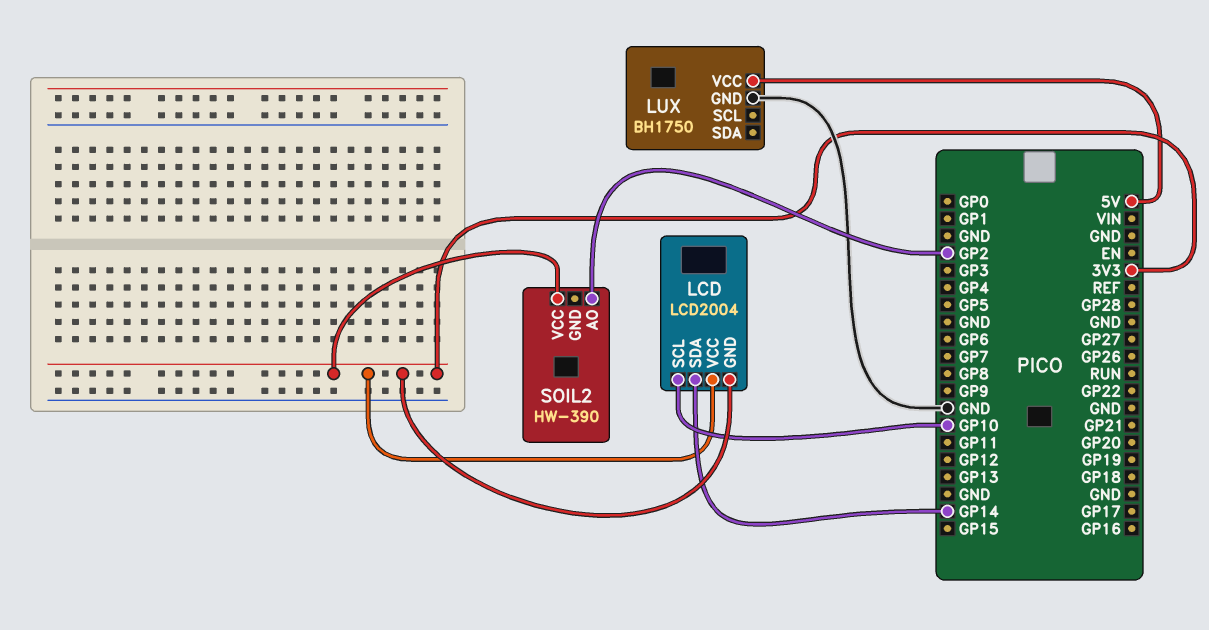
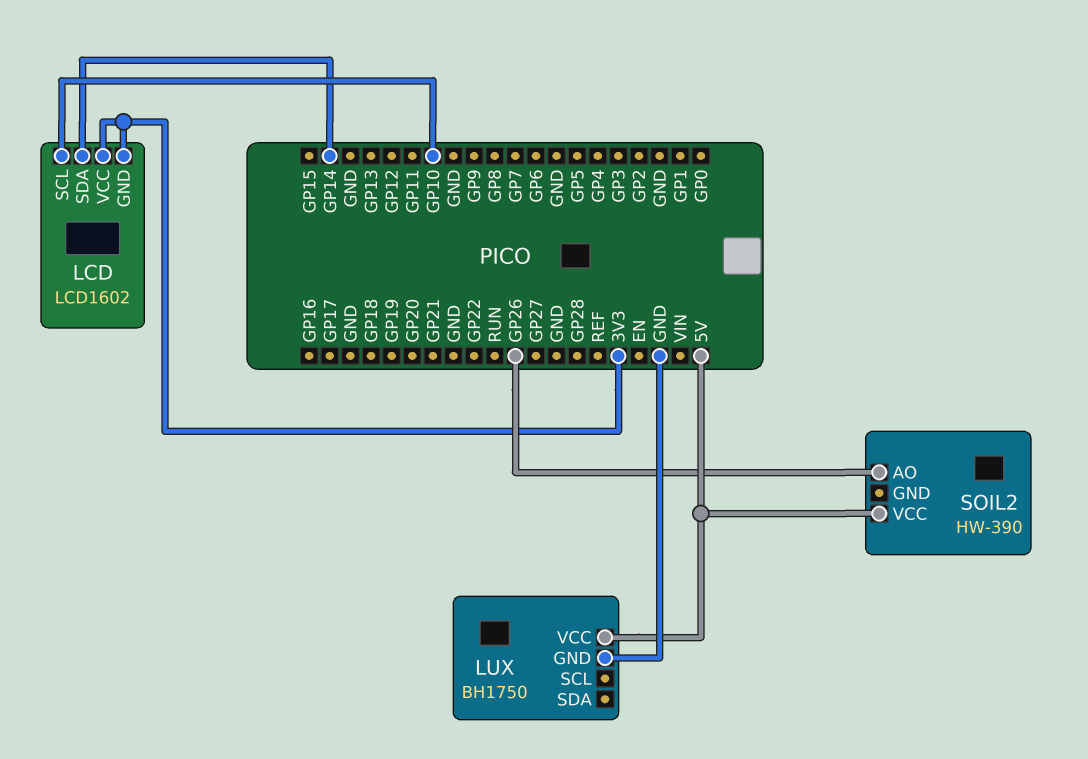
LCD: LCD2004 -> LCD1602
SOIL2 pin AO: GP2 -> GP26
SOIL2 pin VCC: 3V3 -> 5V

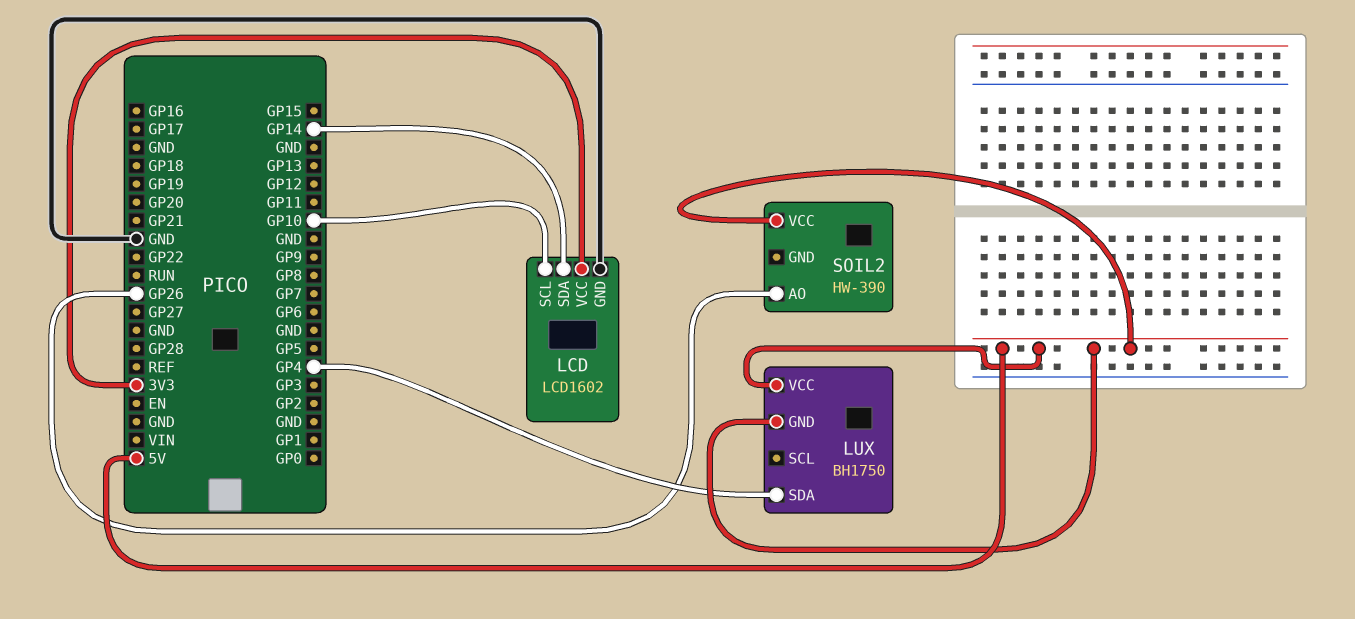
LCD pin GND: 3V3 -> GND
LUX pin GND: GND -> 5V
LUX pin SDA: none -> GP4

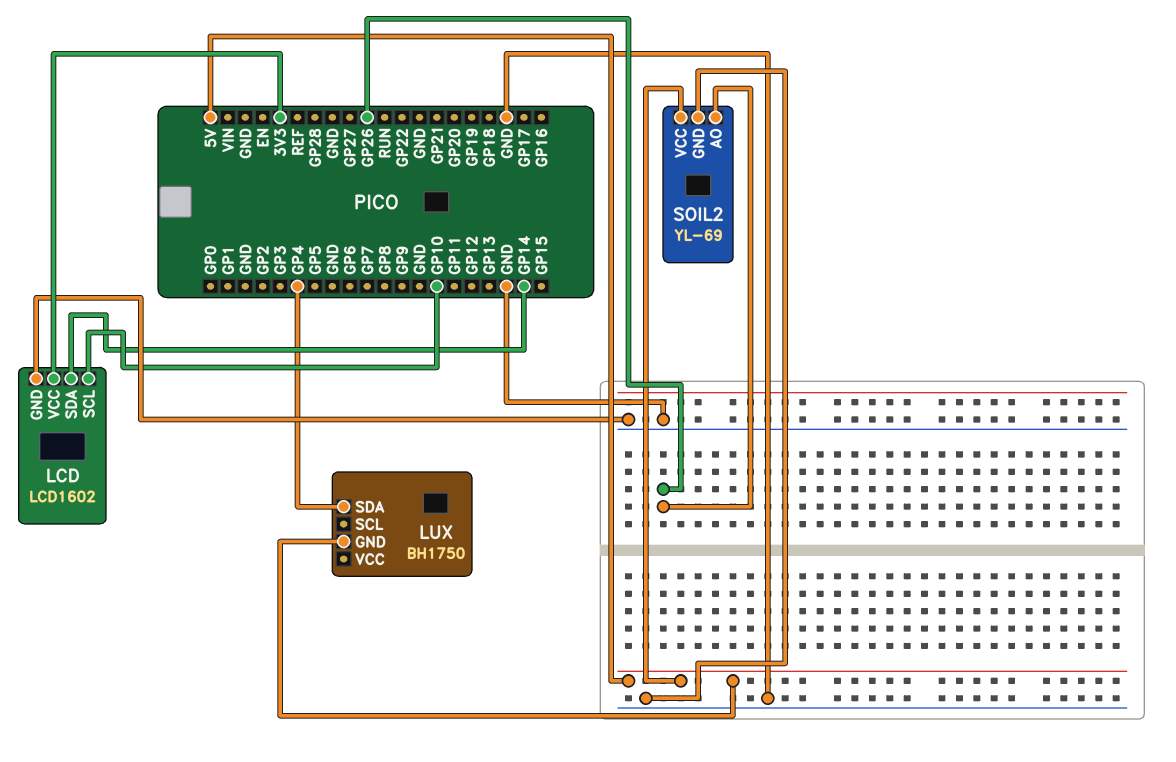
LUX pin VCC: 5V -> none
SOIL2: HW-390 -> YL-69
SOIL2 pin GND: none -> GND

